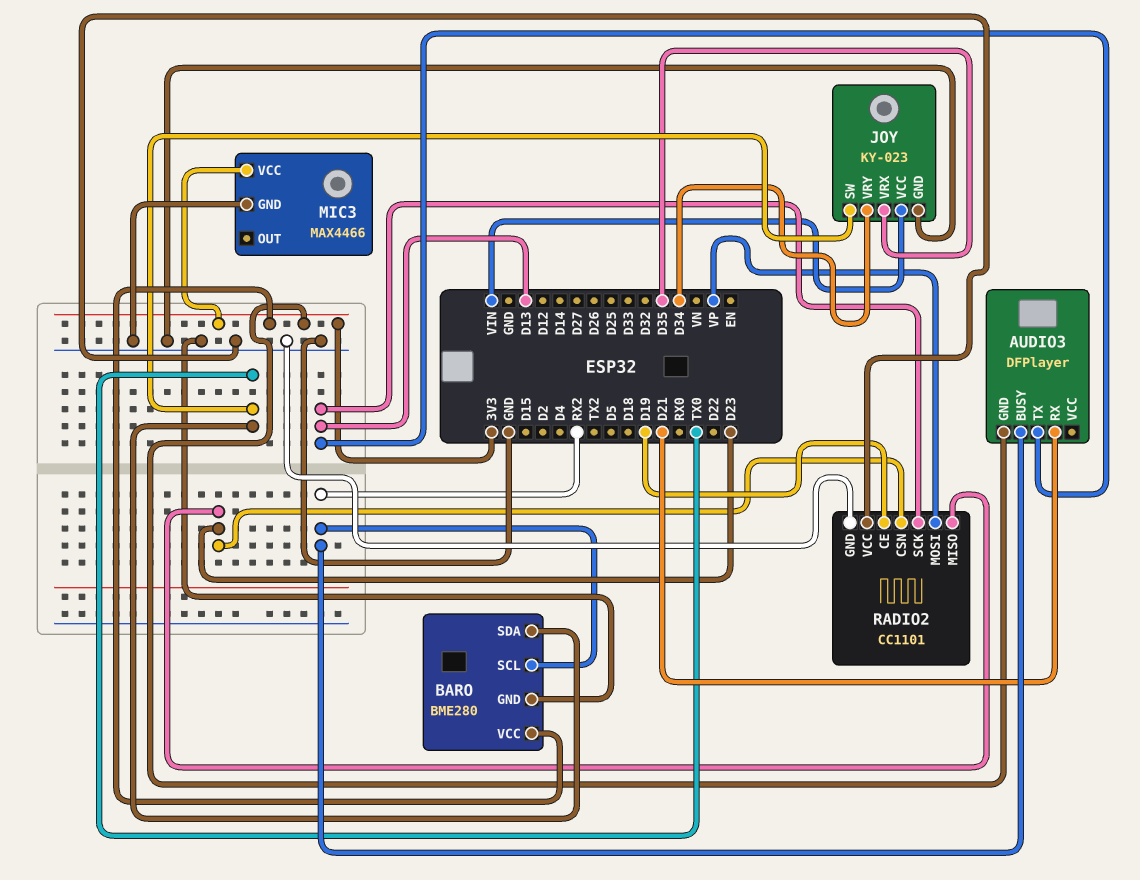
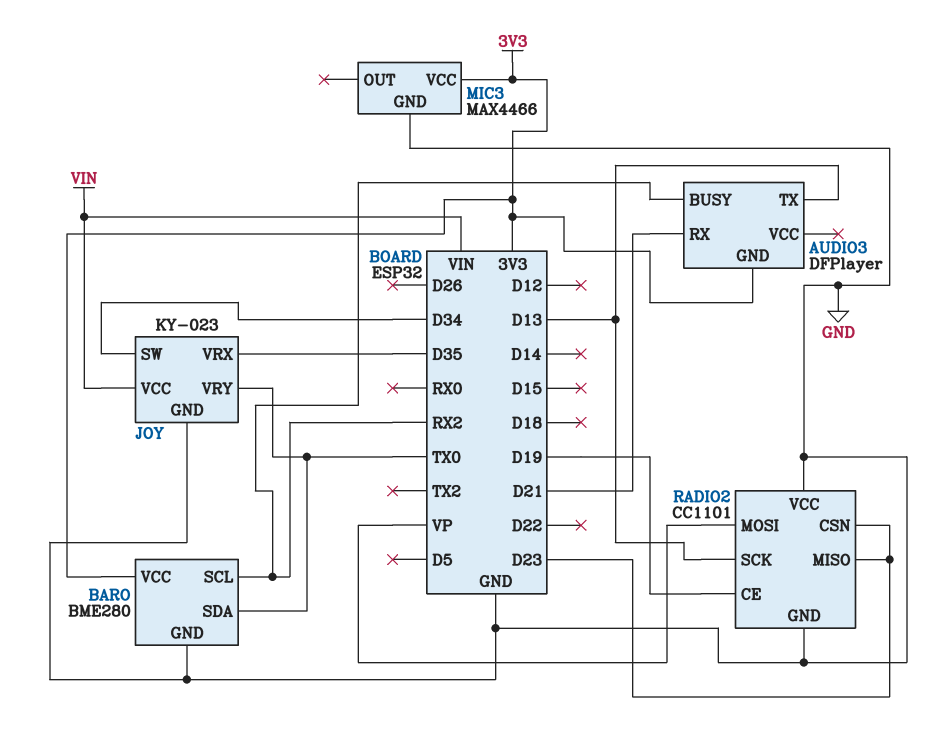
JOY pin SW: TX0 -> D34
JOY pin VRY: D34 -> TX0

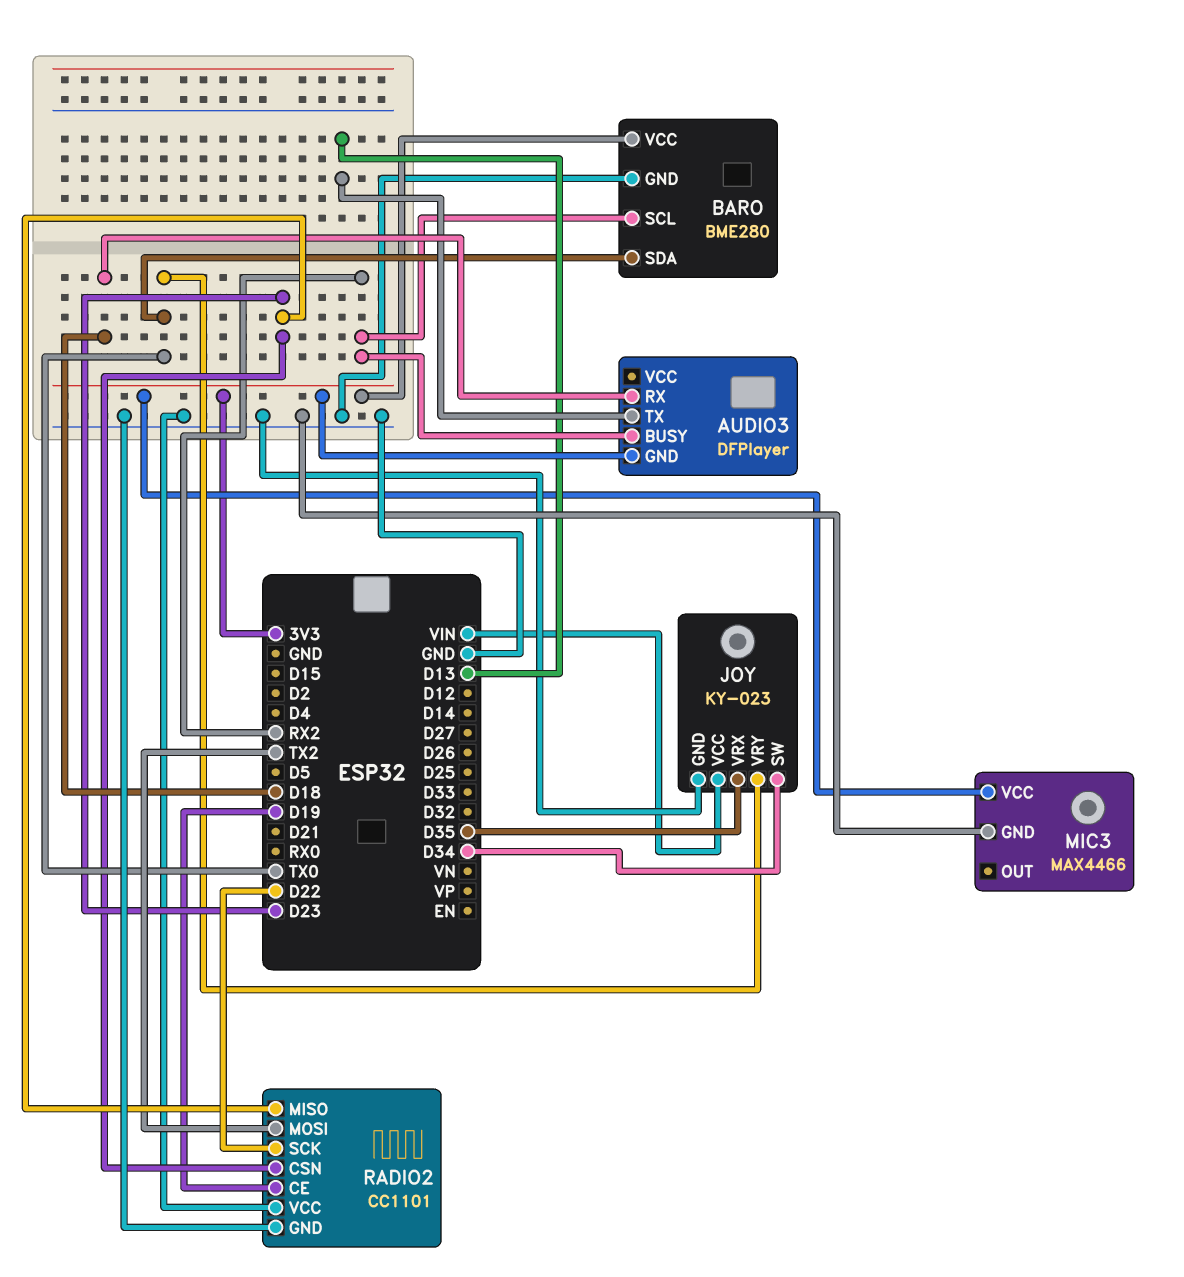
AUDIO3 pin RX: D21 -> D18
RADIO2 pin MOSI: VP -> TX2
RADIO2 pin SCK: D13 -> D22

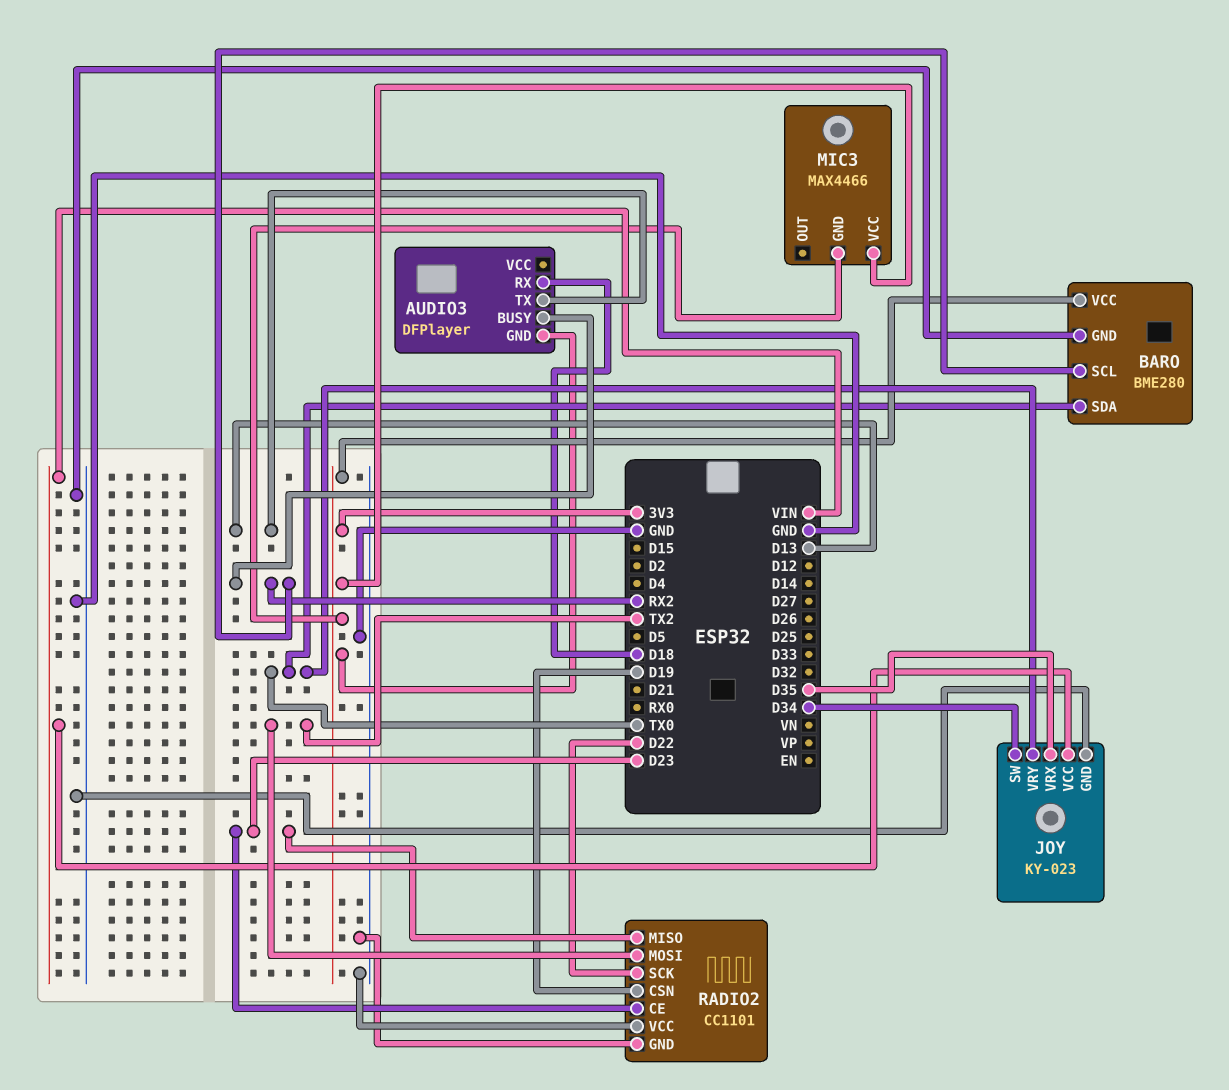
MIC3 pin GND: GND -> 3V3
RADIO2 pin CE: D19 -> D23
RADIO2 pin CSN: D23 -> D19

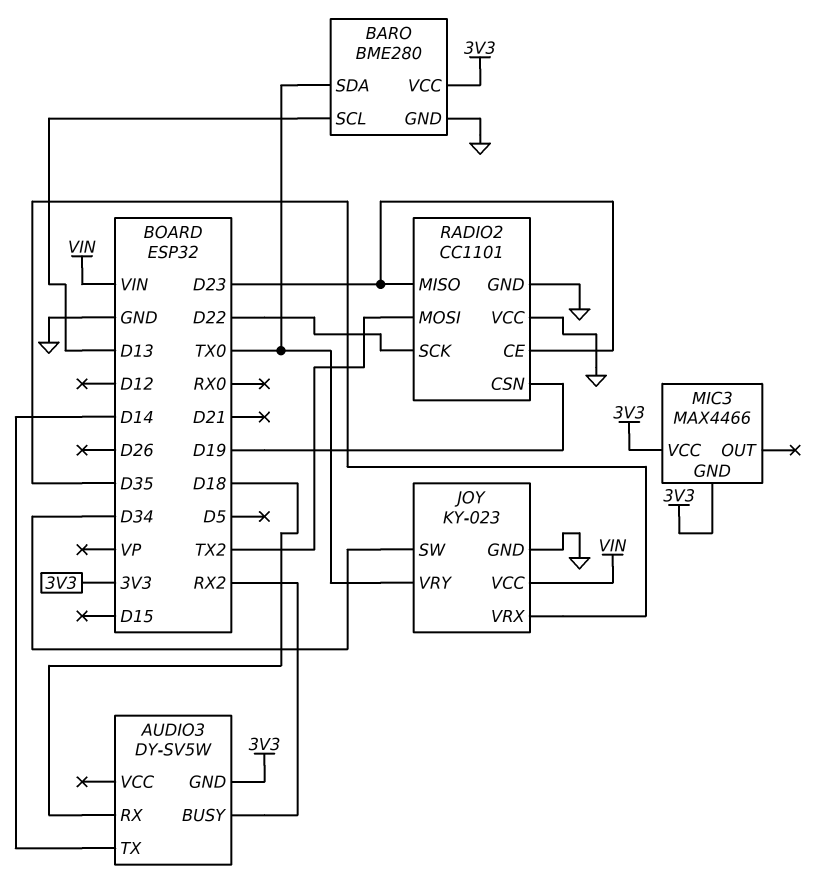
AUDIO3: DFPlayer -> DY-SV5W
AUDIO3 pin TX: D13 -> D14
BARO pin SCL: RX2 -> D13

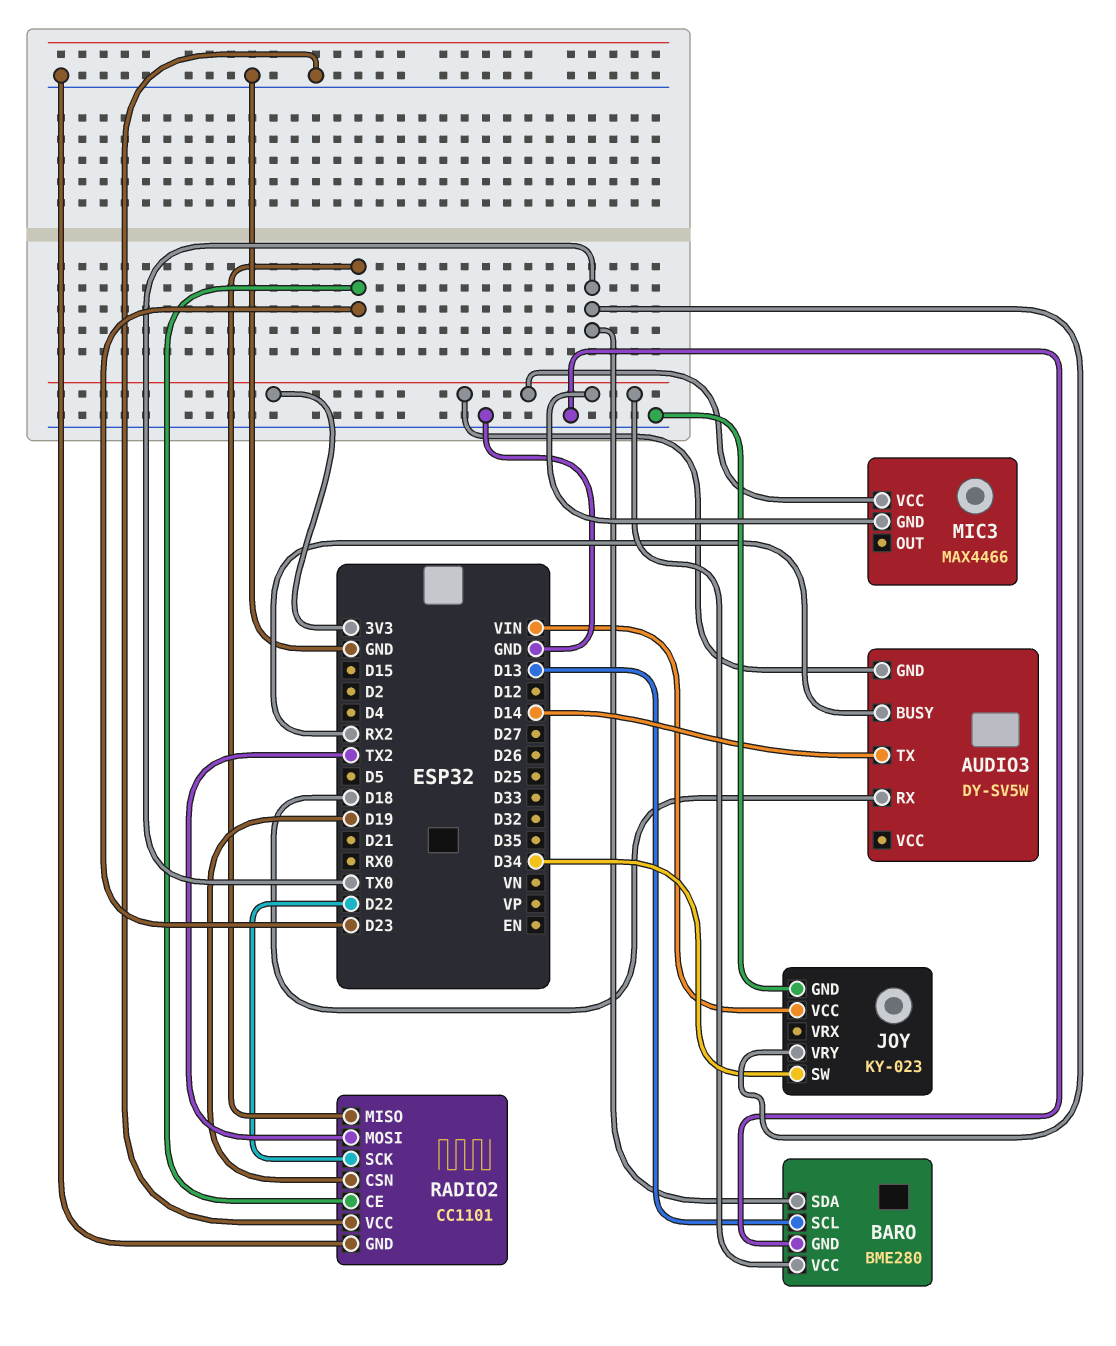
JOY pin VRX: D35 -> none

